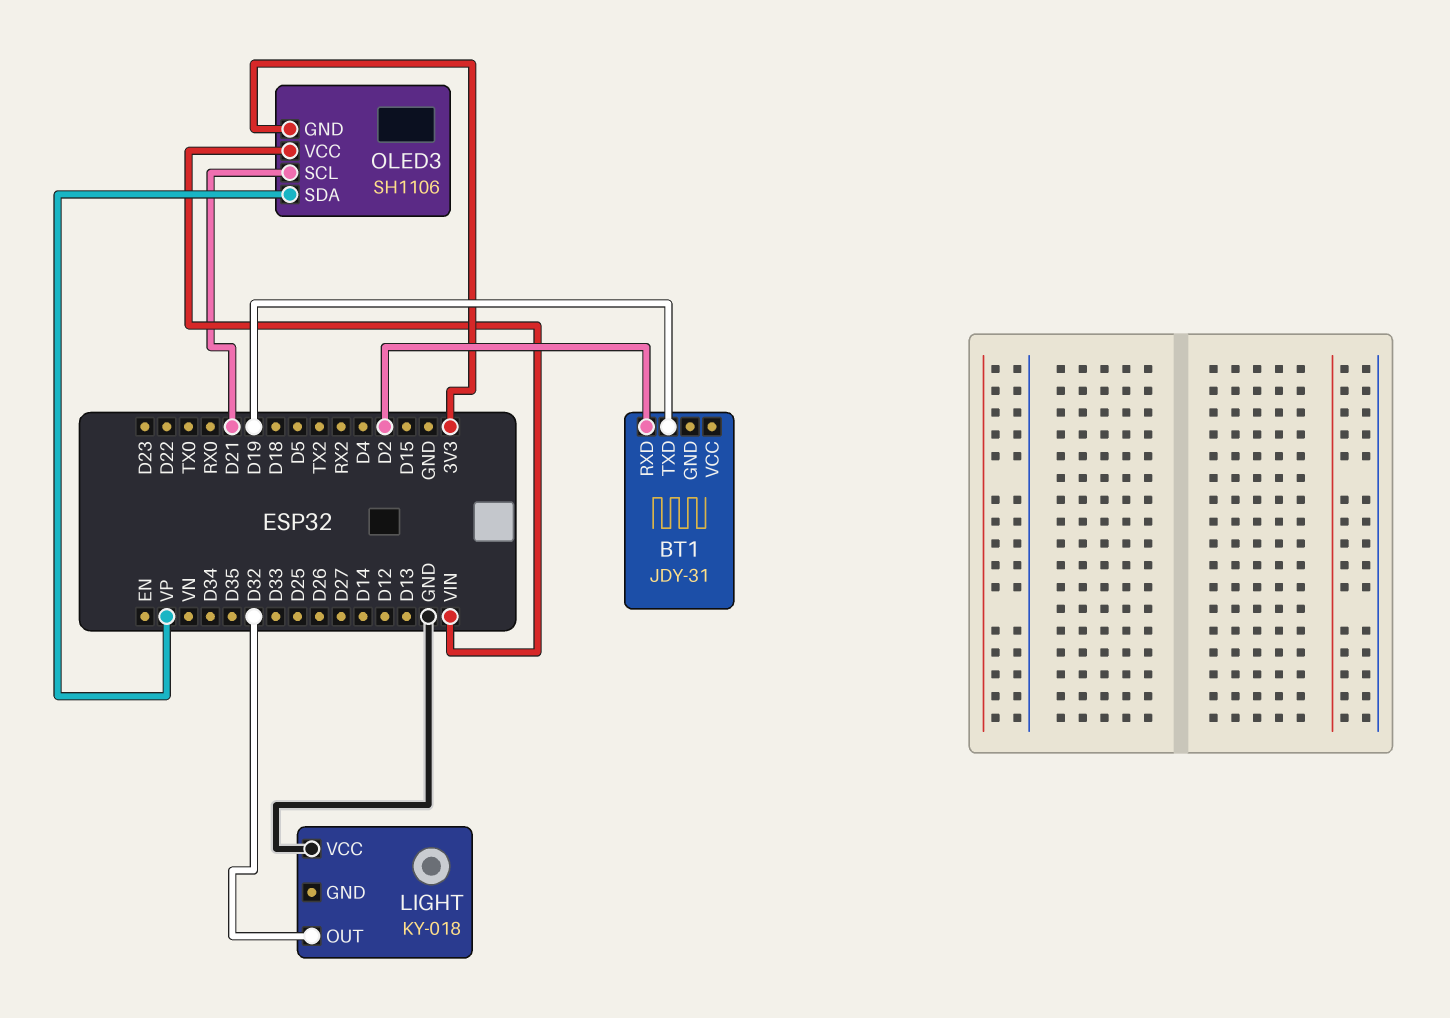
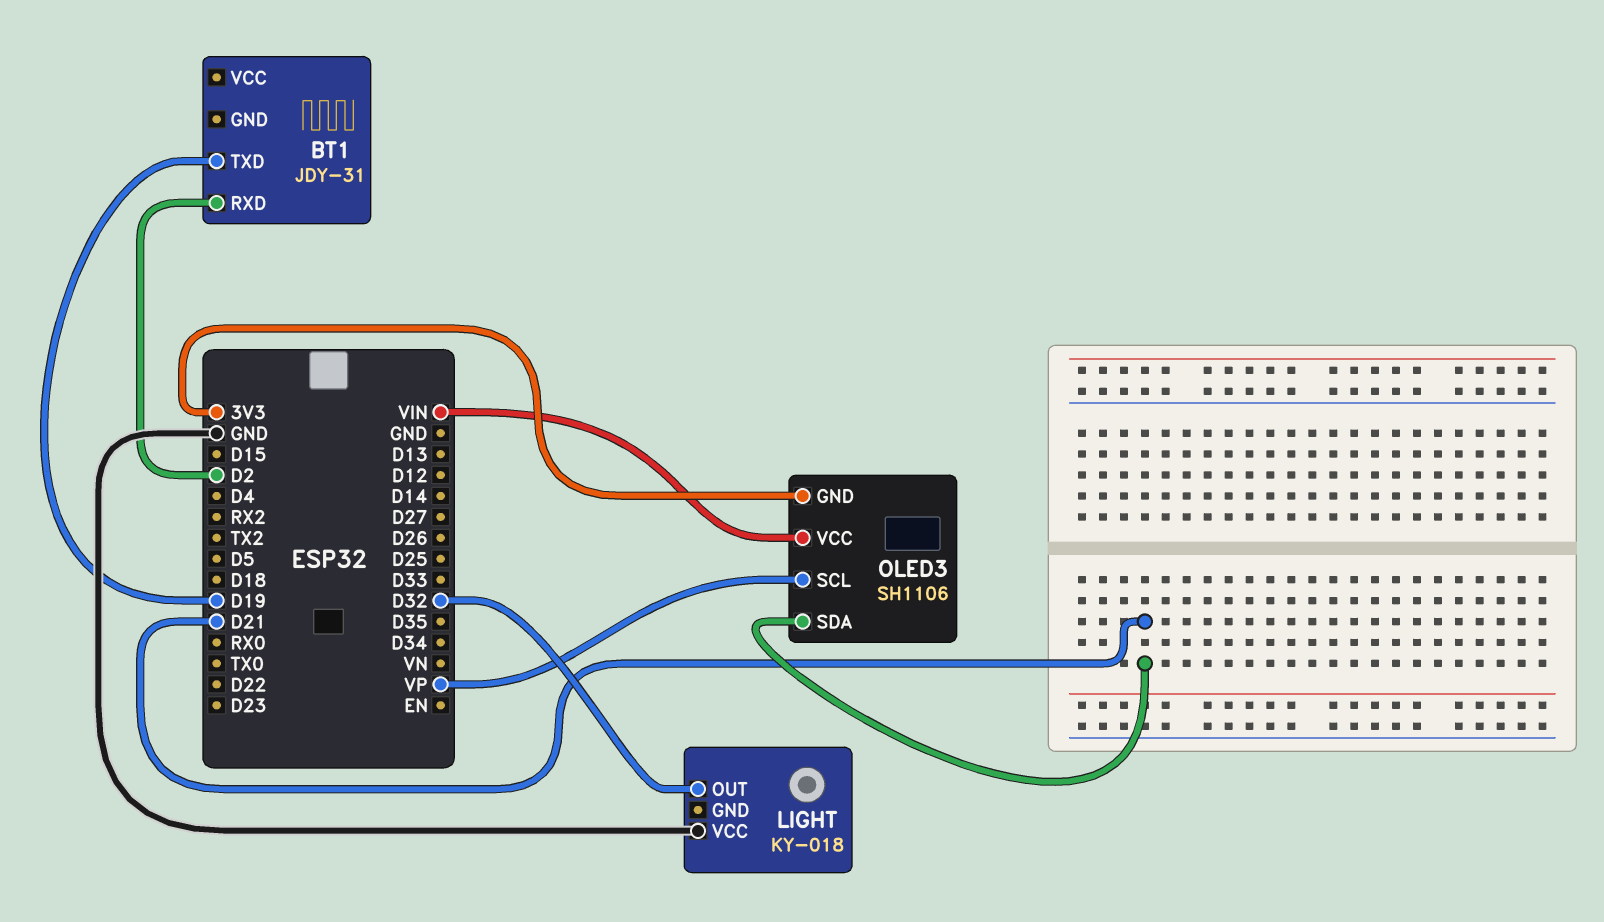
OLED3 pin SCL: D21 -> VP
OLED3 pin SDA: VP -> D21

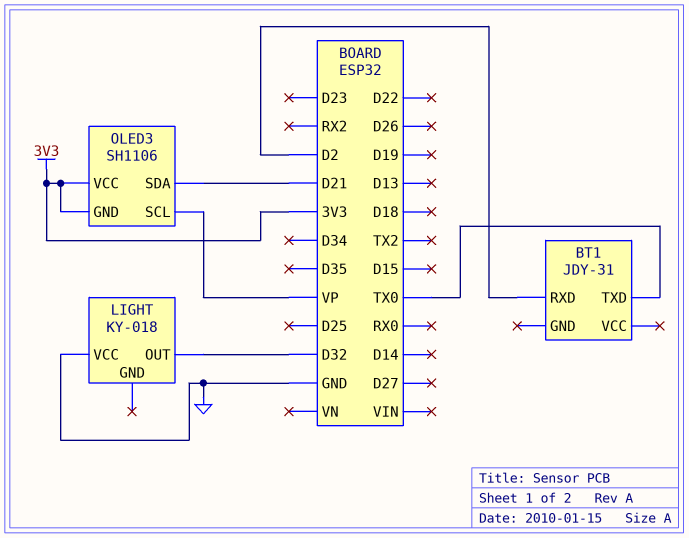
BT1 pin TXD: D19 -> TX0
OLED3 pin VCC: VIN -> 3V3

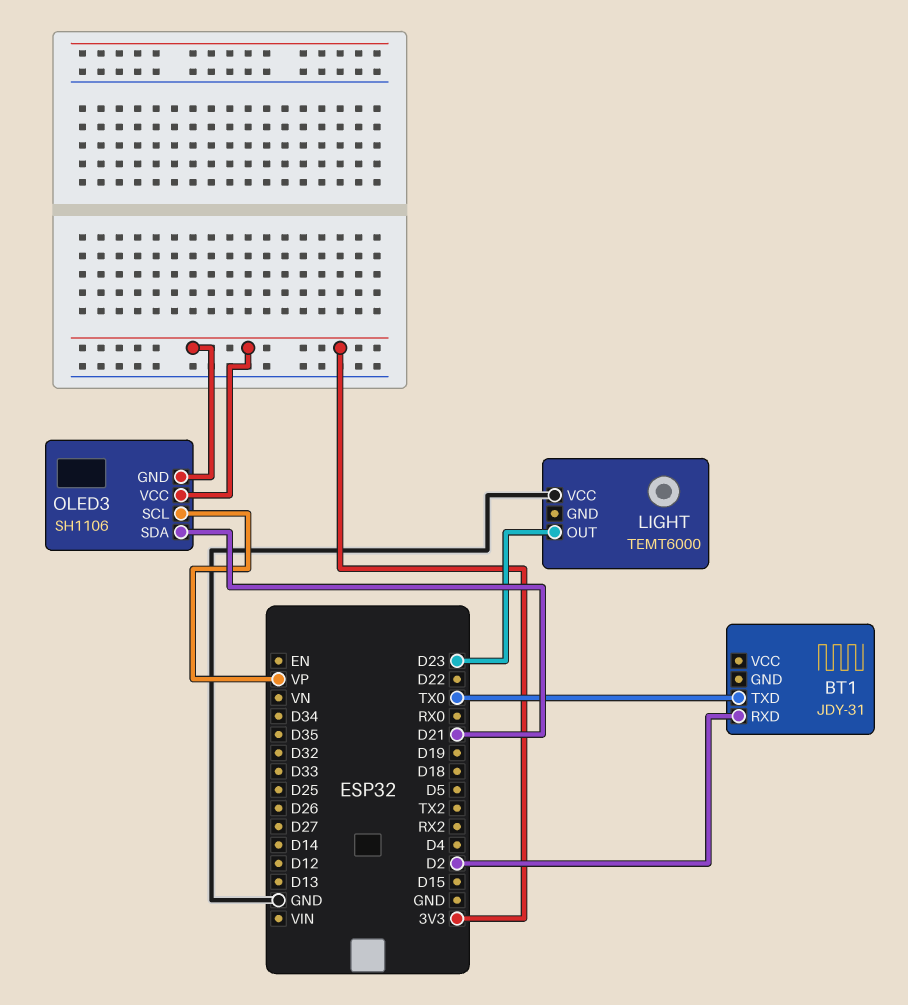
LIGHT: KY-018 -> TEMT6000
LIGHT pin OUT: D32 -> D23

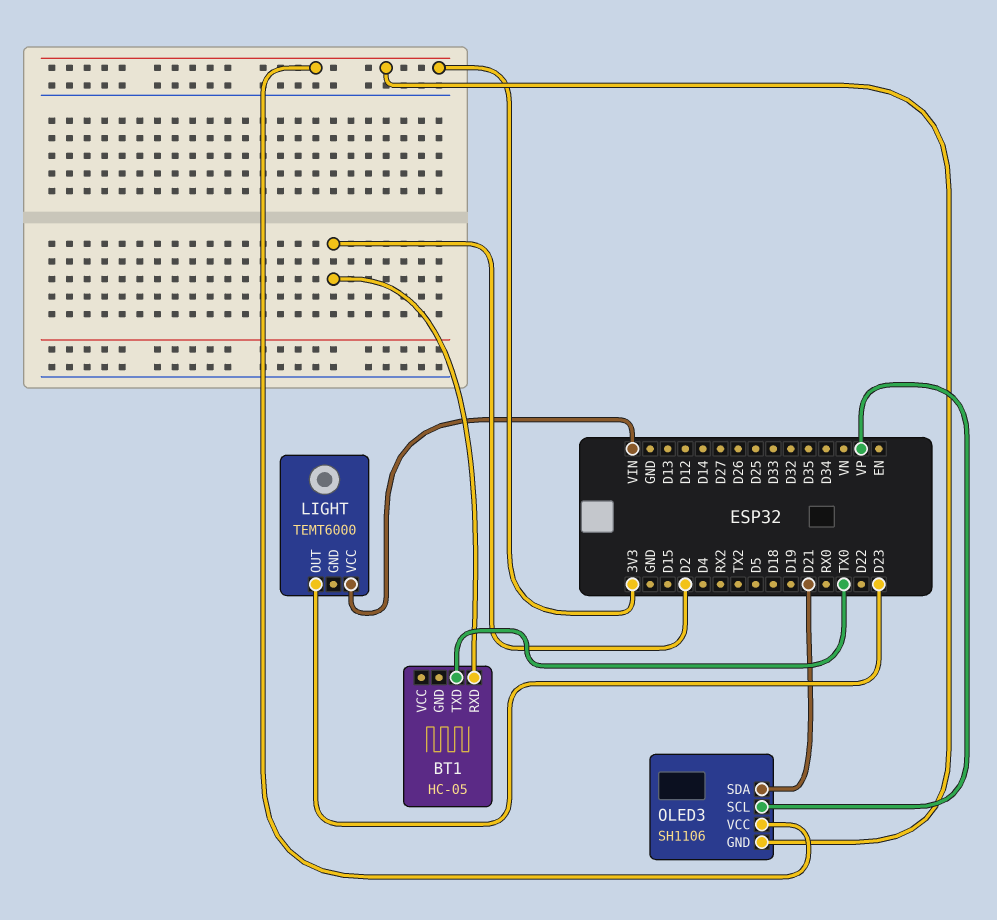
BT1: JDY-31 -> HC-05
LIGHT pin VCC: GND -> VIN

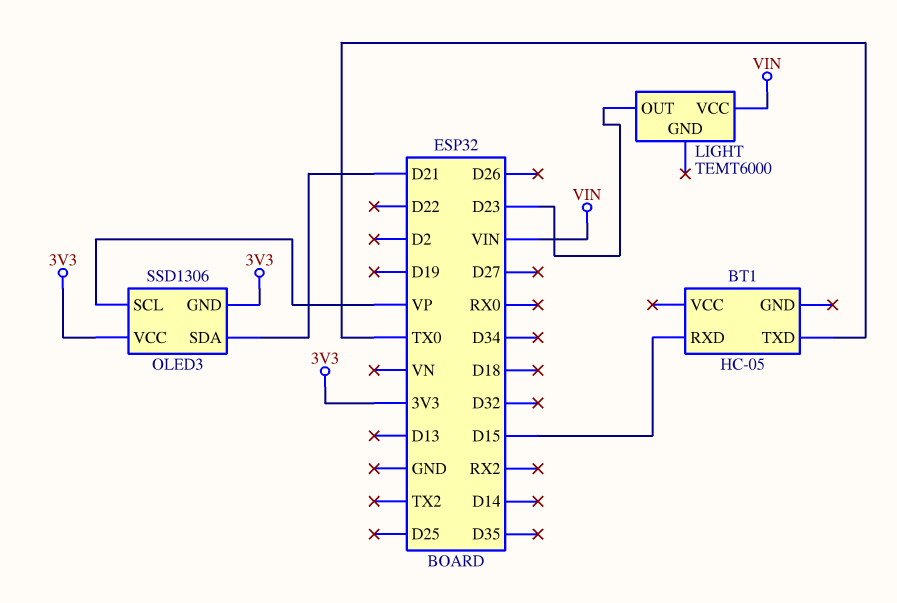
BT1 pin RXD: D2 -> D15
OLED3: SH1106 -> SSD1306

